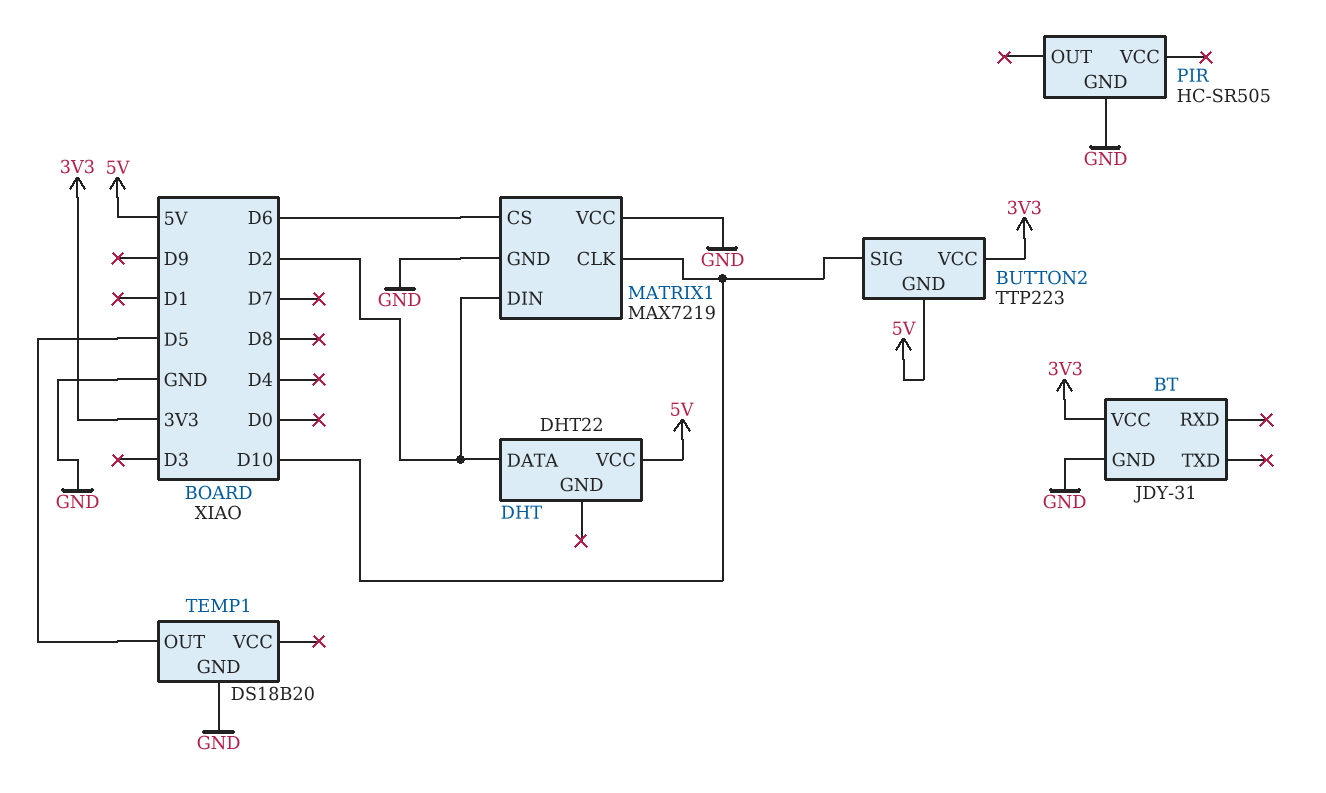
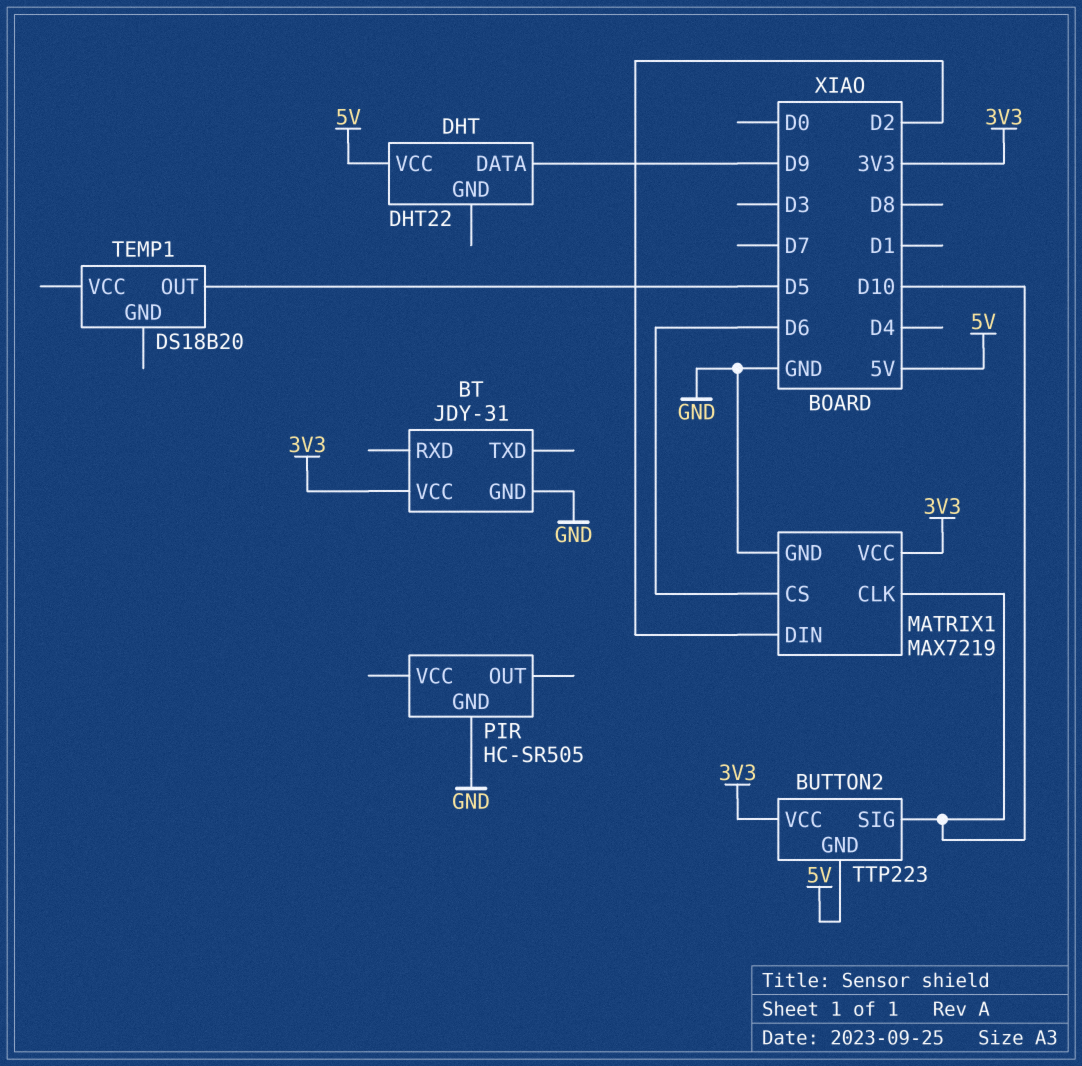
DHT pin DATA: D2 -> D9
MATRIX1 pin VCC: GND -> 3V3
TEMP1 pin GND: GND -> none

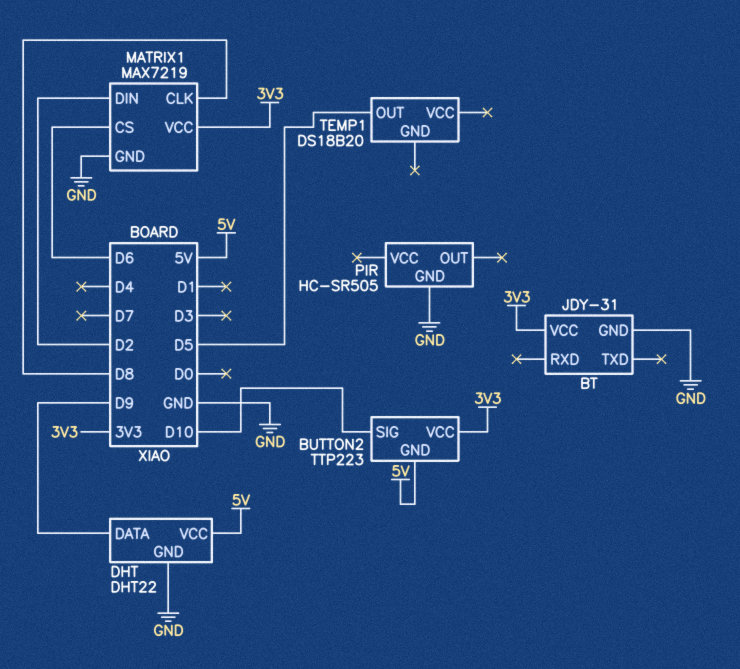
DHT pin GND: none -> GND
MATRIX1 pin CLK: D10 -> D8

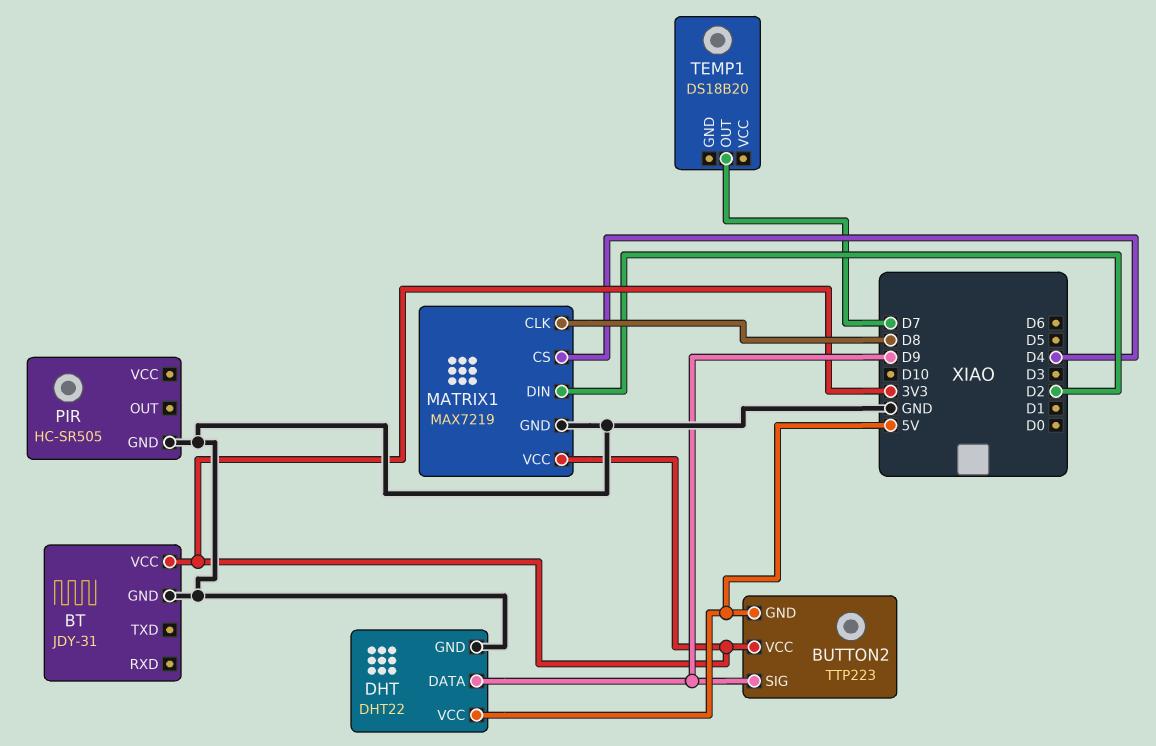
BUTTON2 pin SIG: D10 -> D9
MATRIX1 pin CS: D6 -> D4
TEMP1 pin OUT: D5 -> D7

